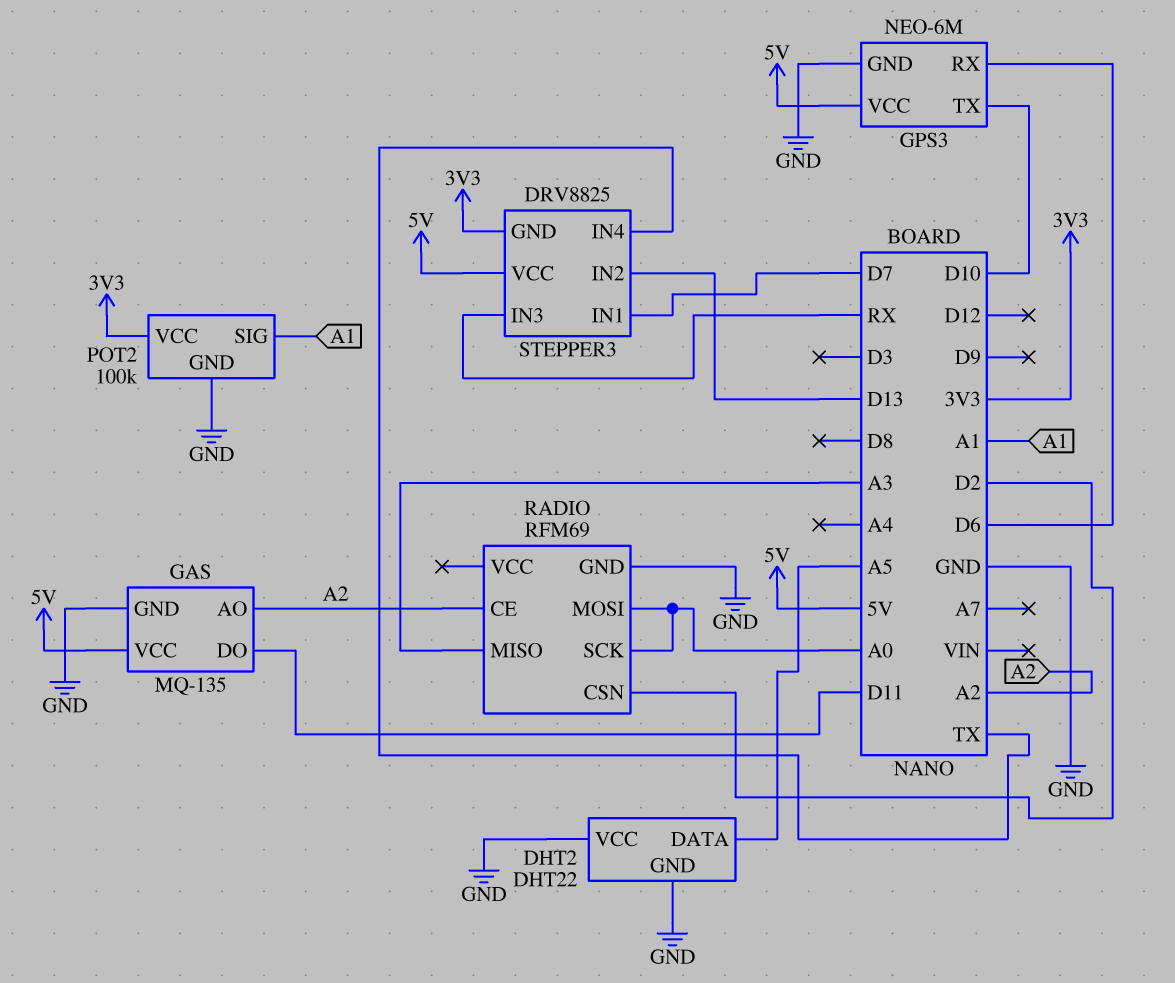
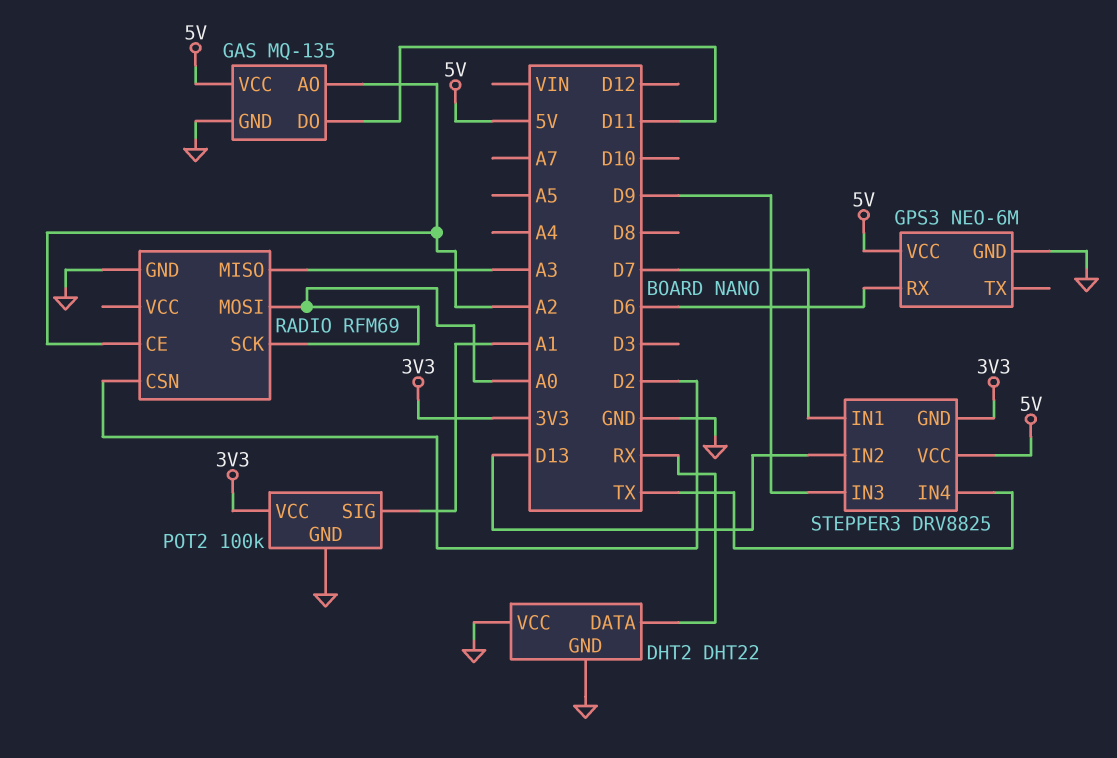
DHT2 pin DATA: A5 -> RX
GPS3 pin TX: D10 -> none
STEPPER3 pin IN3: RX -> D9

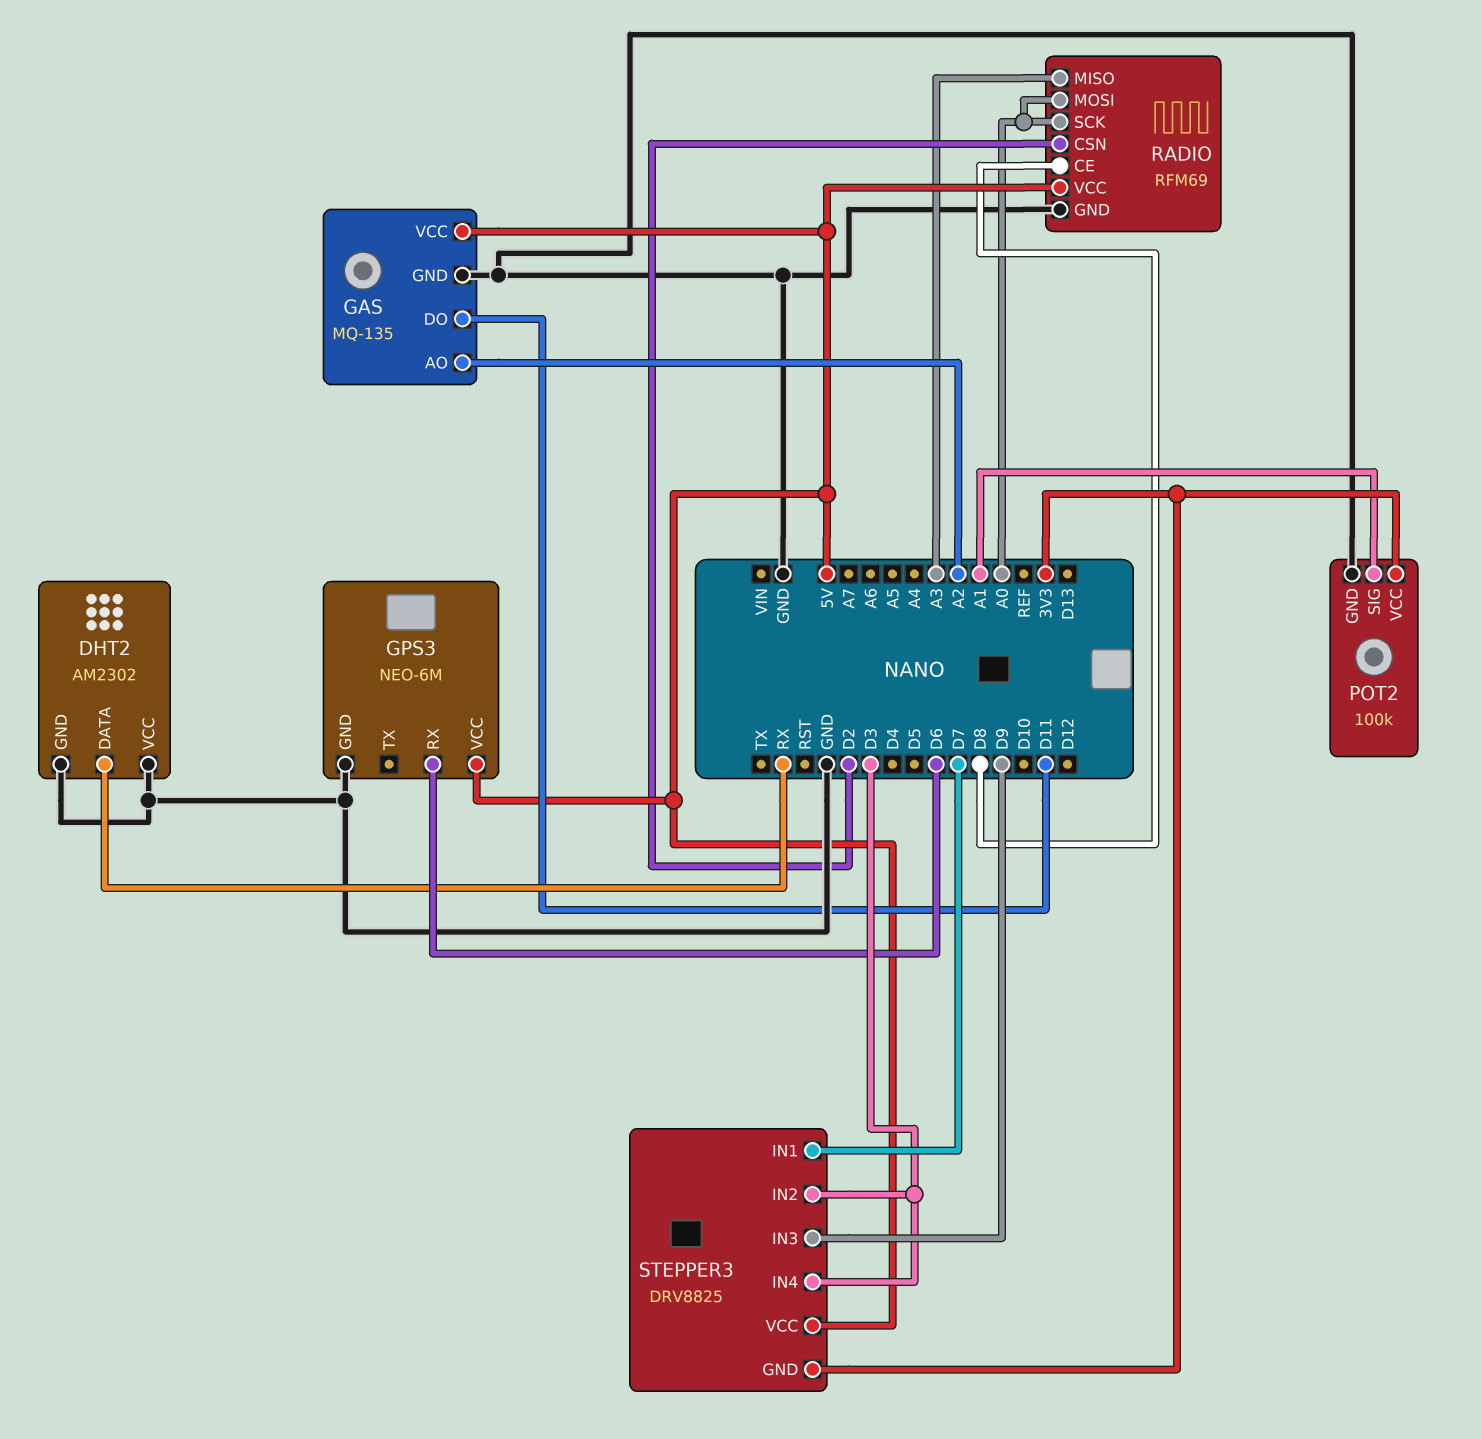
DHT2: DHT22 -> AM2302
RADIO pin CE: A2 -> D8
RADIO pin VCC: none -> 5V
STEPPER3 pin IN2: D13 -> D3
STEPPER3 pin IN4: TX -> D3

